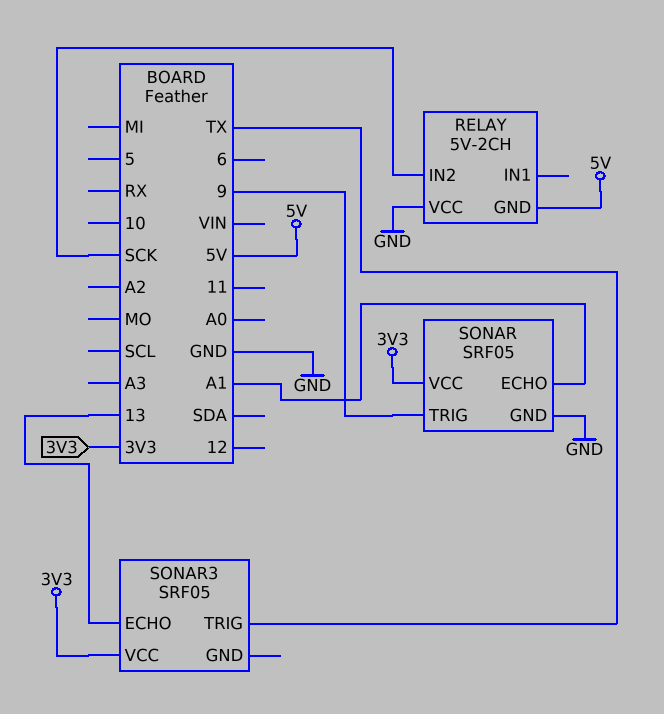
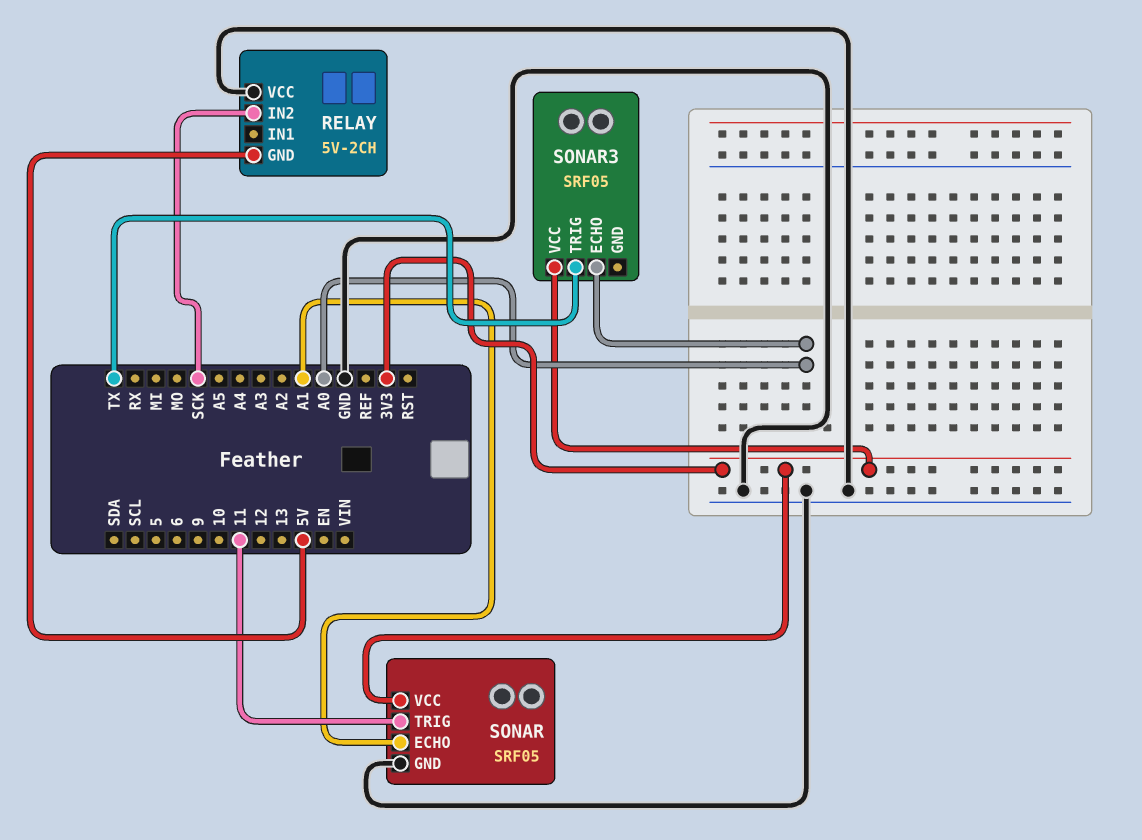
SONAR pin TRIG: 9 -> 11
SONAR3 pin ECHO: 13 -> A0

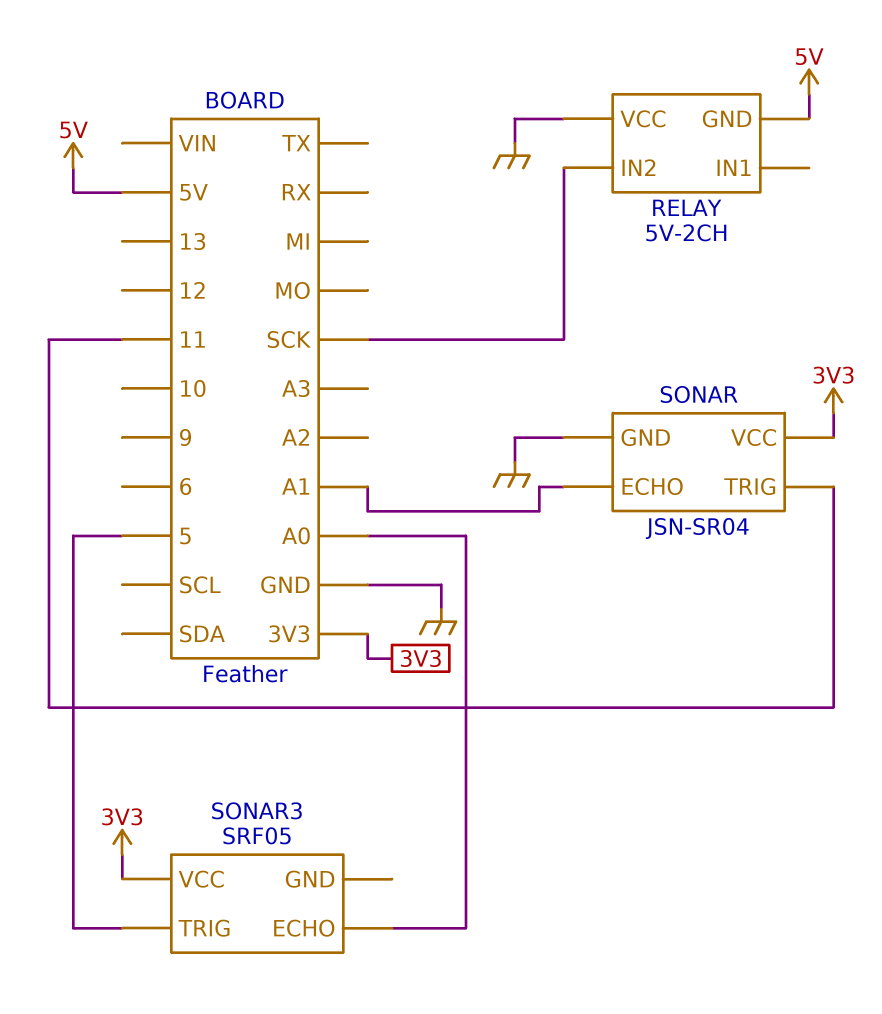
SONAR: SRF05 -> JSN-SR04
SONAR3 pin TRIG: TX -> 5

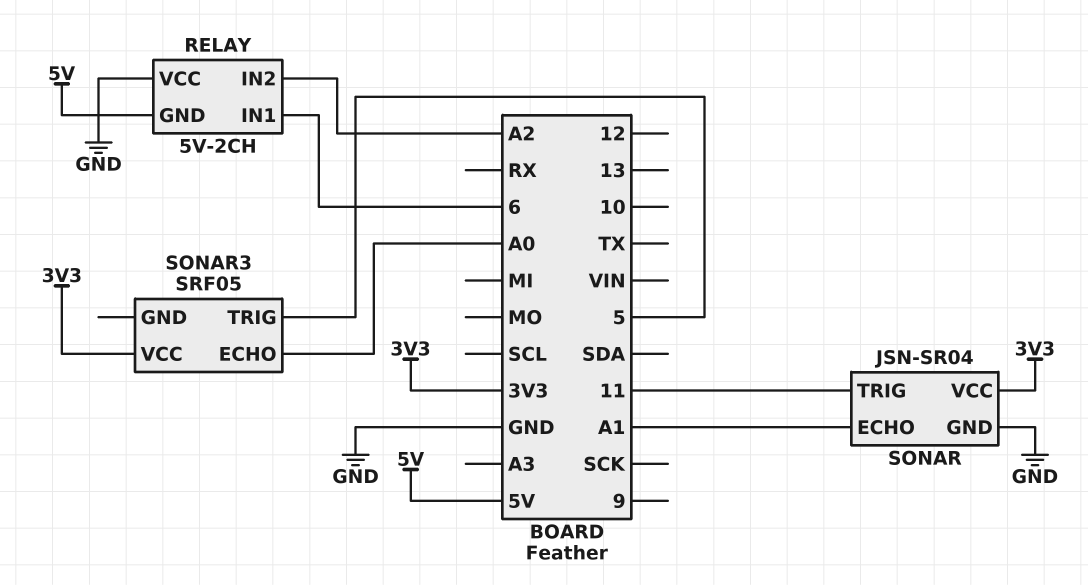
RELAY pin IN1: none -> 6
RELAY pin IN2: SCK -> A2

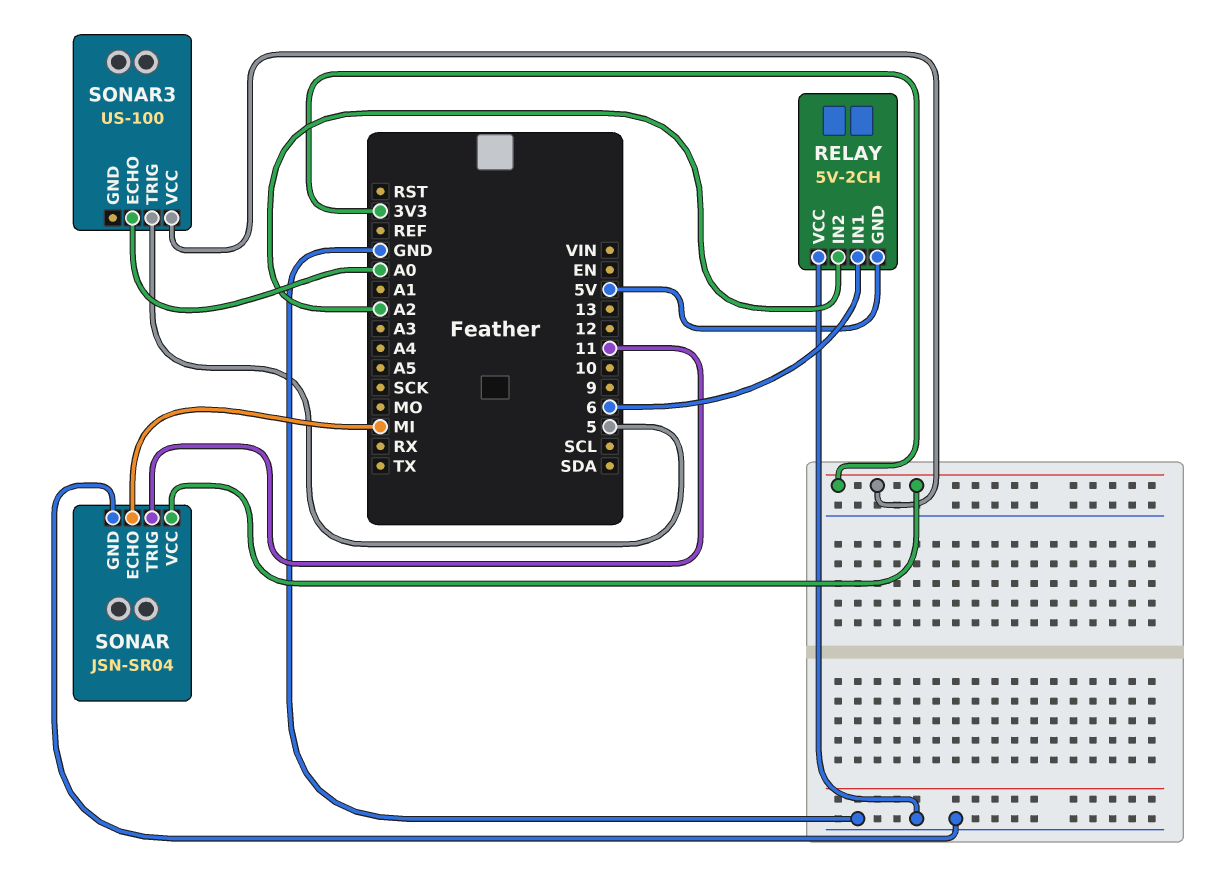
SONAR pin ECHO: A1 -> MI
SONAR3: SRF05 -> US-100

